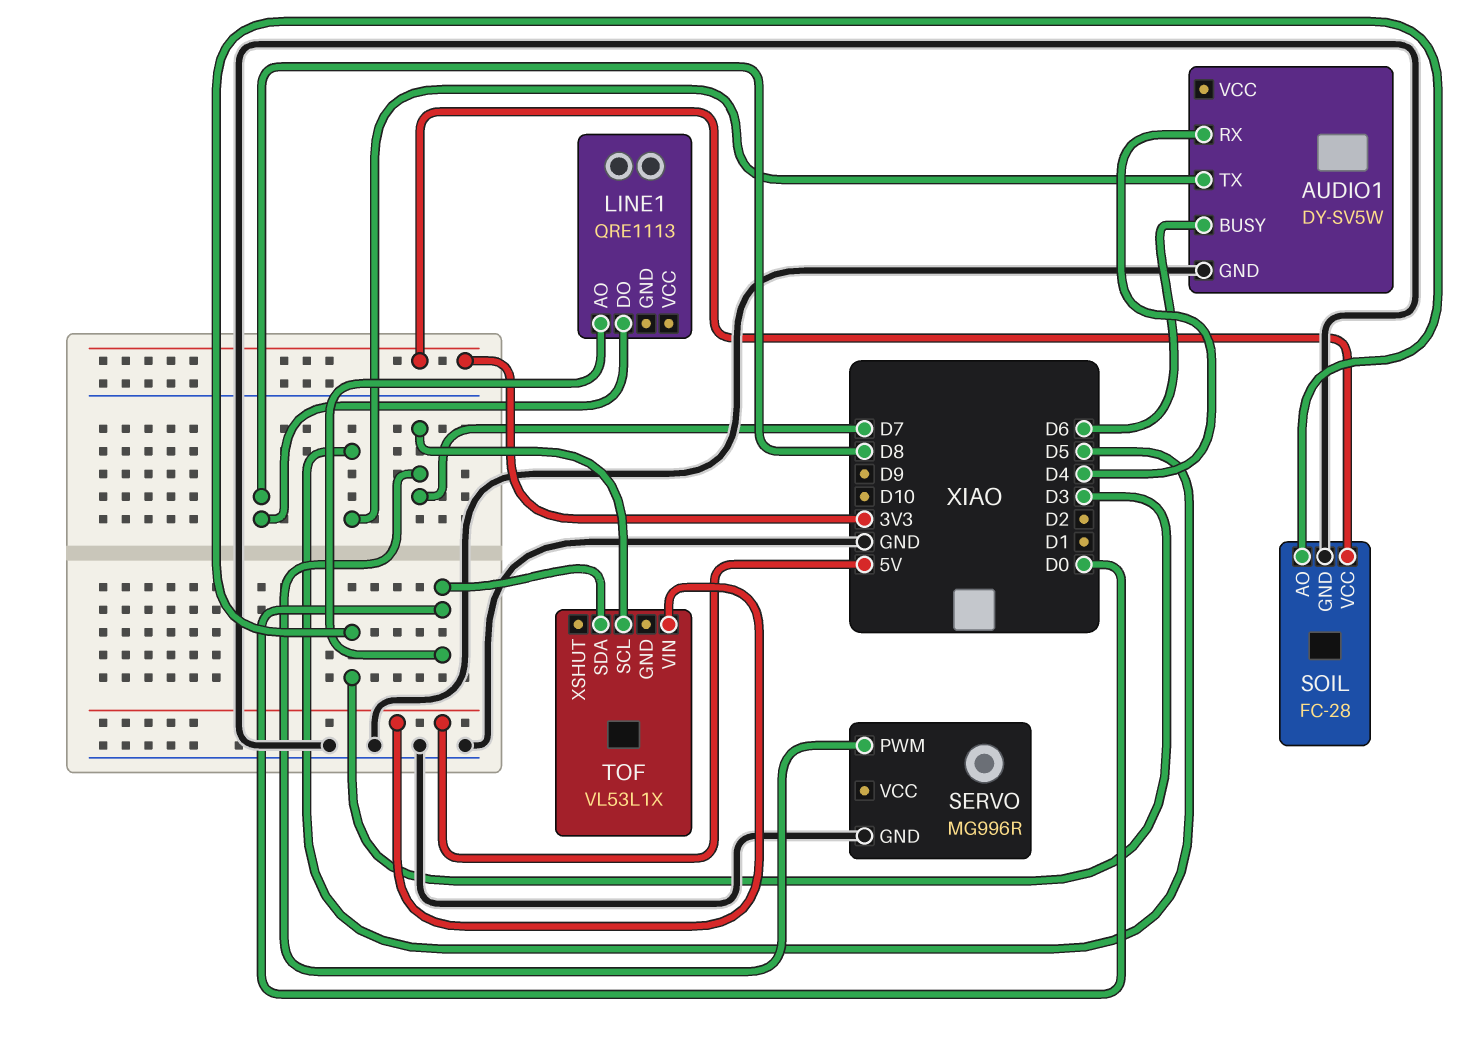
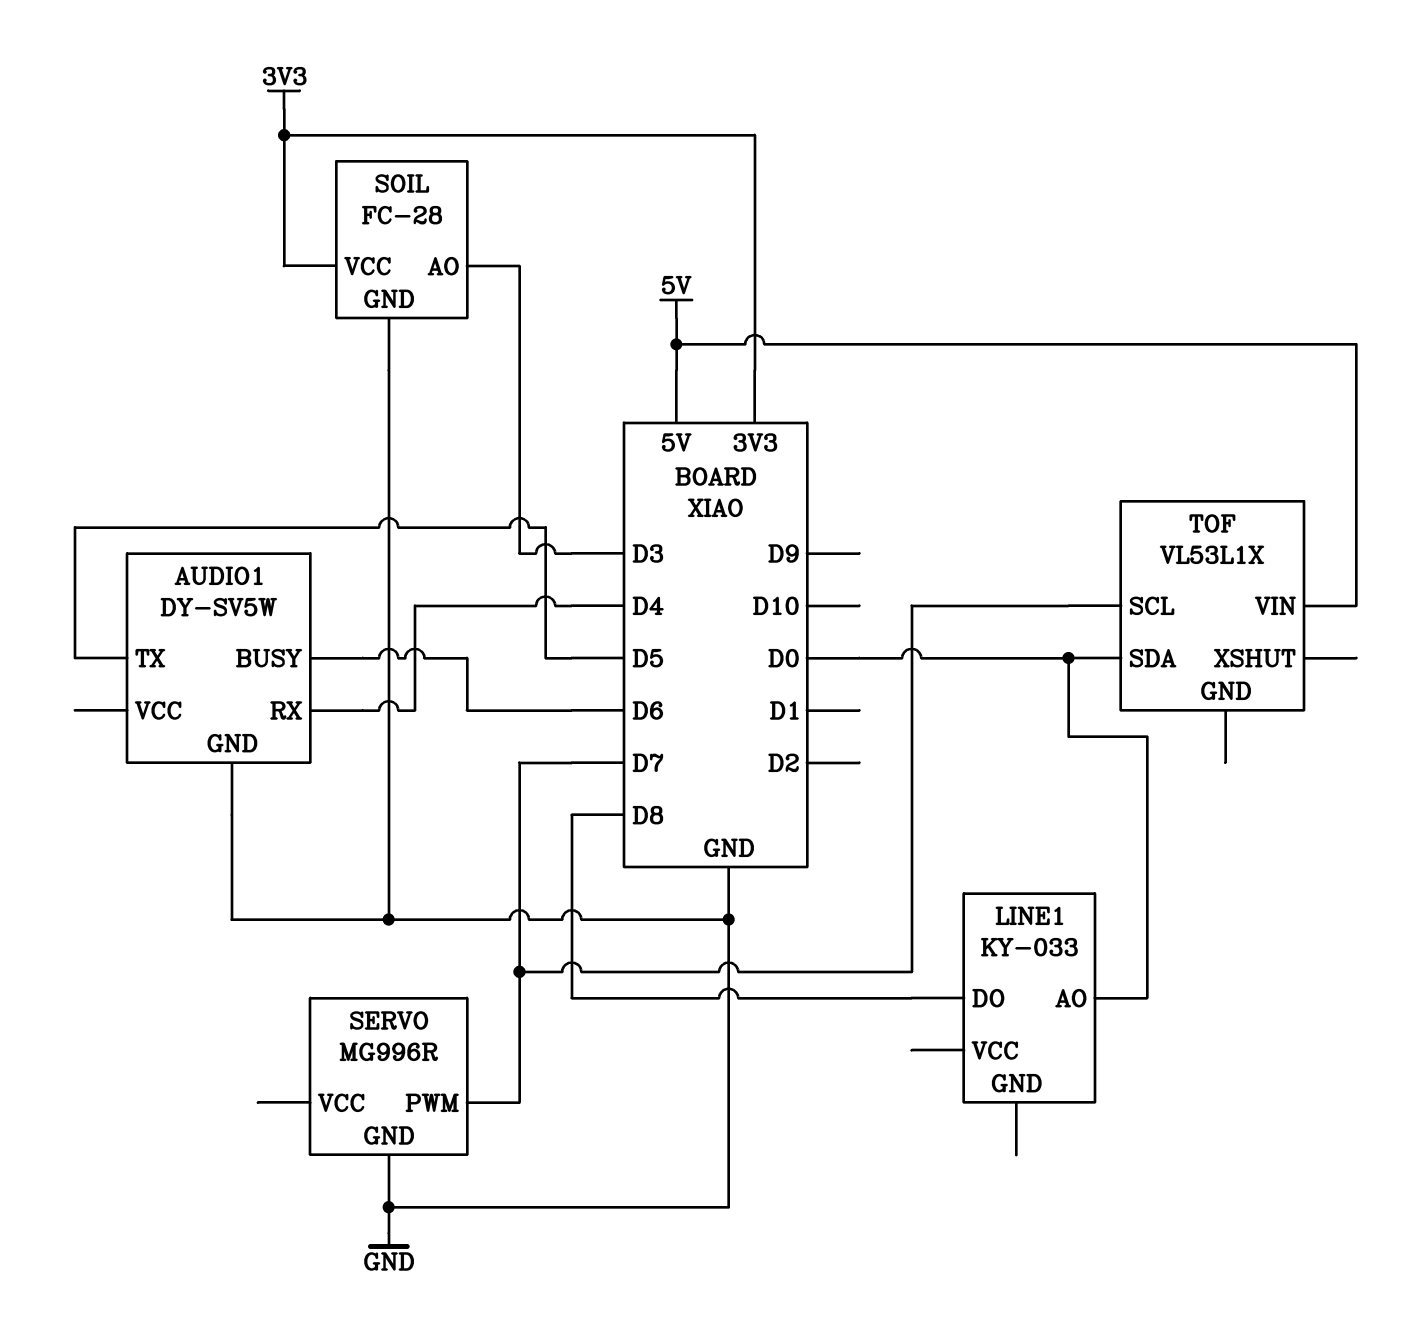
LINE1: QRE1113 -> KY-033

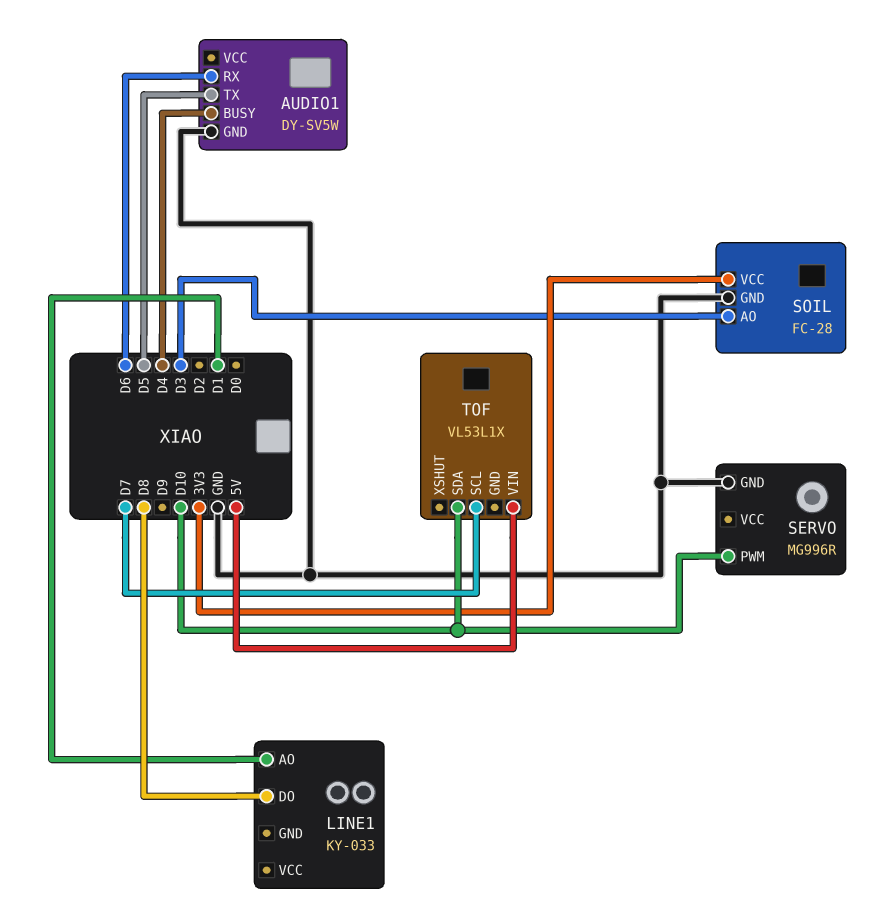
AUDIO1 pin BUSY: D6 -> D4
AUDIO1 pin RX: D4 -> D6
LINE1 pin AO: D0 -> D1
SERVO pin PWM: D7 -> D10
TOF pin SDA: D0 -> D10

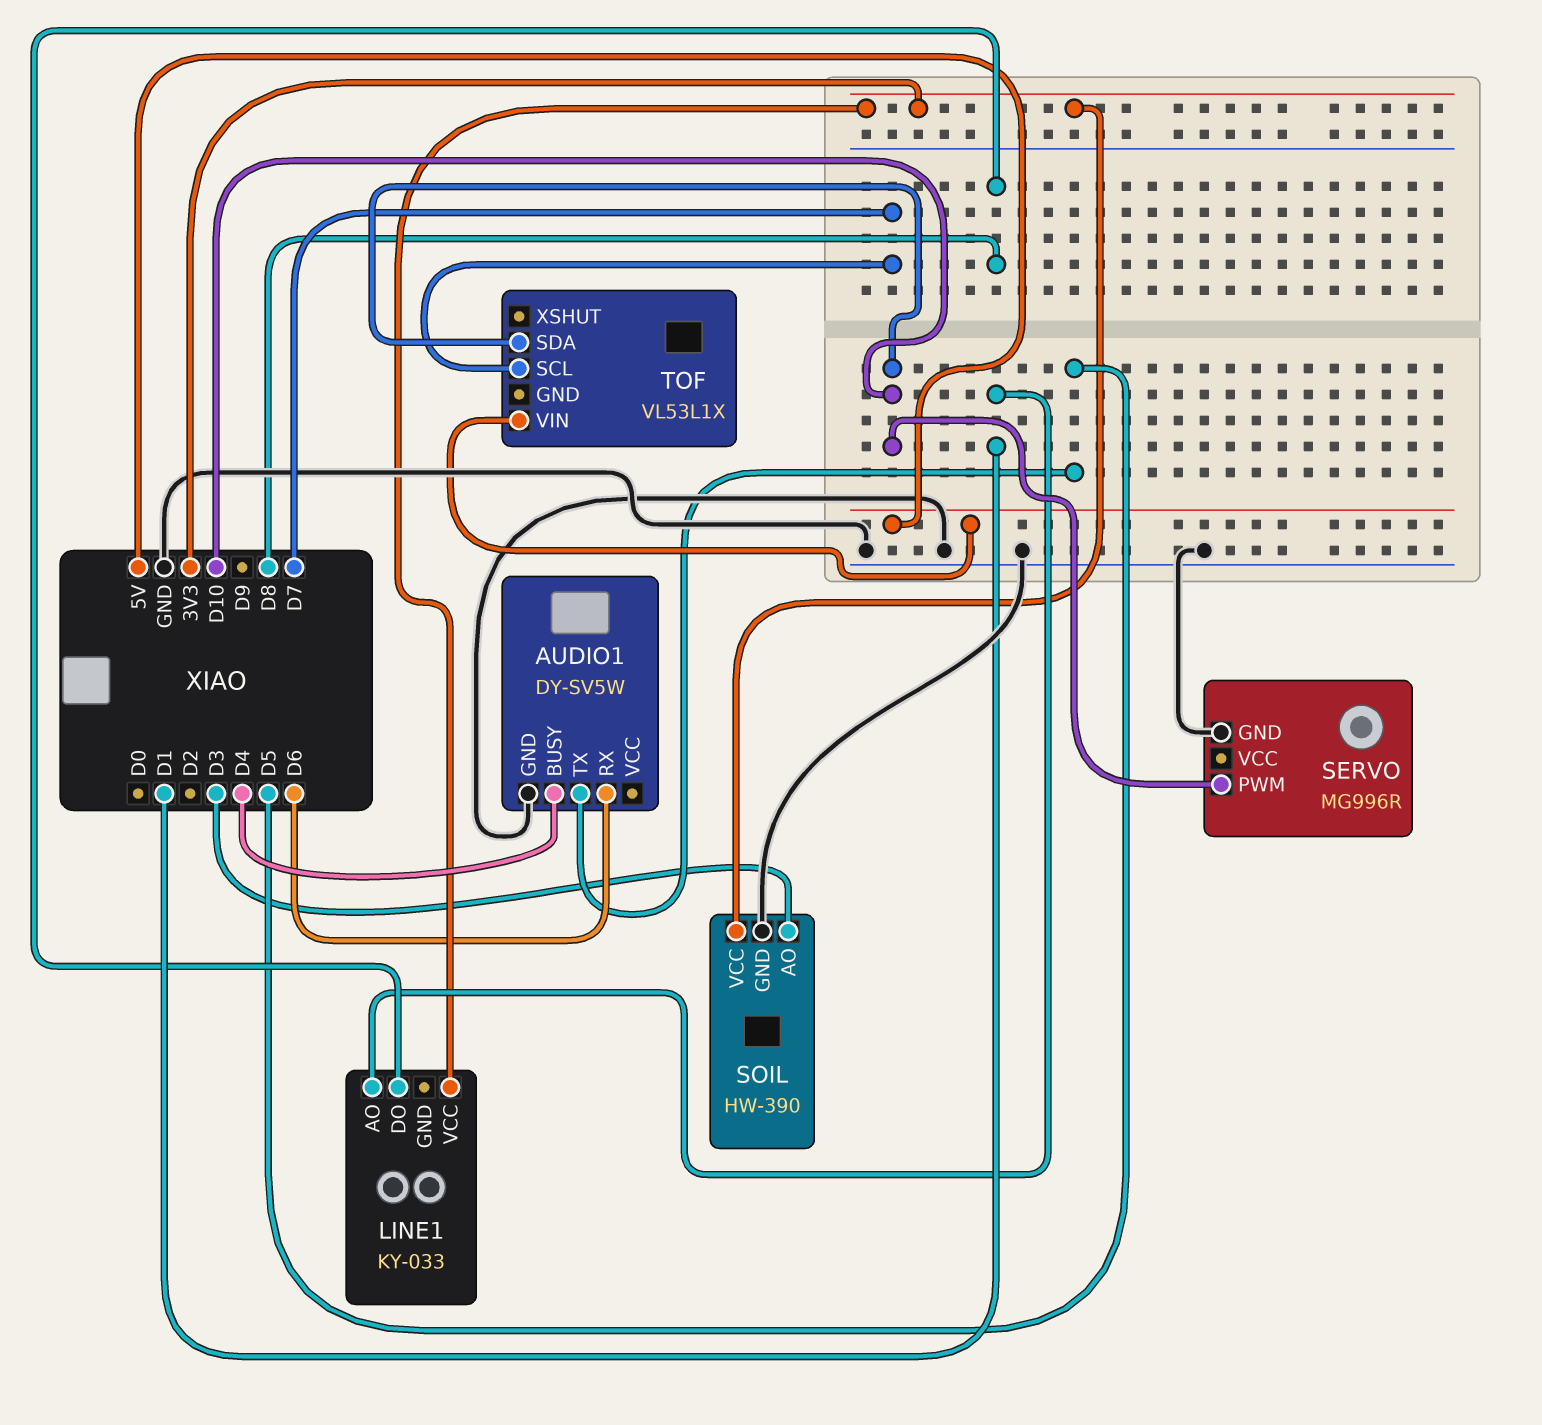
LINE1 pin VCC: none -> 3V3
SOIL: FC-28 -> HW-390

